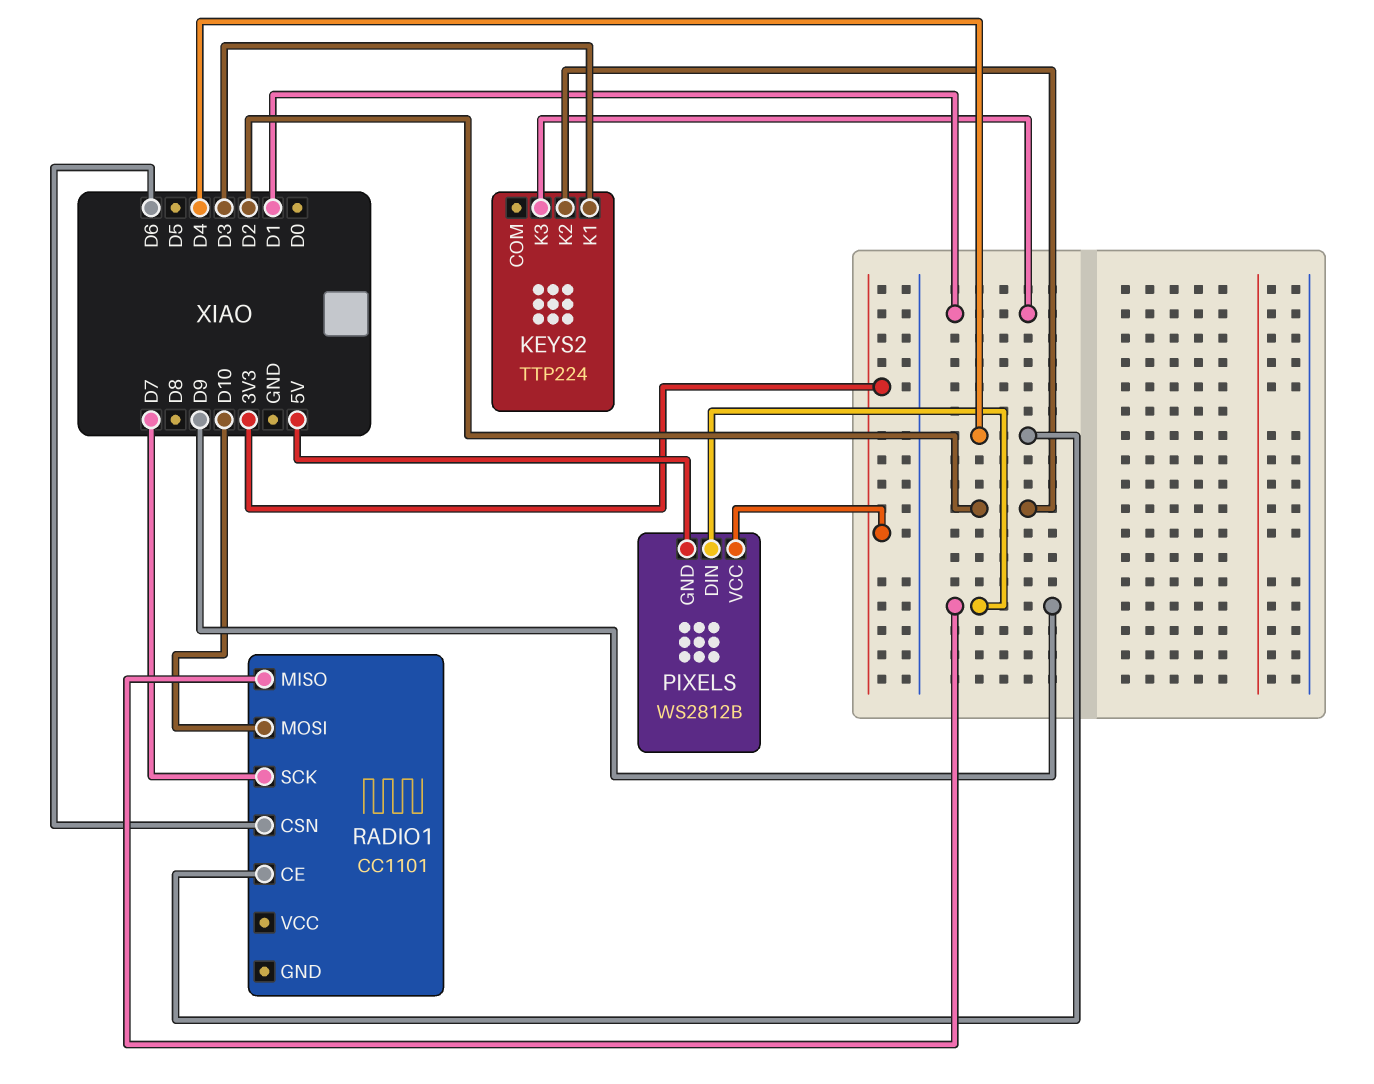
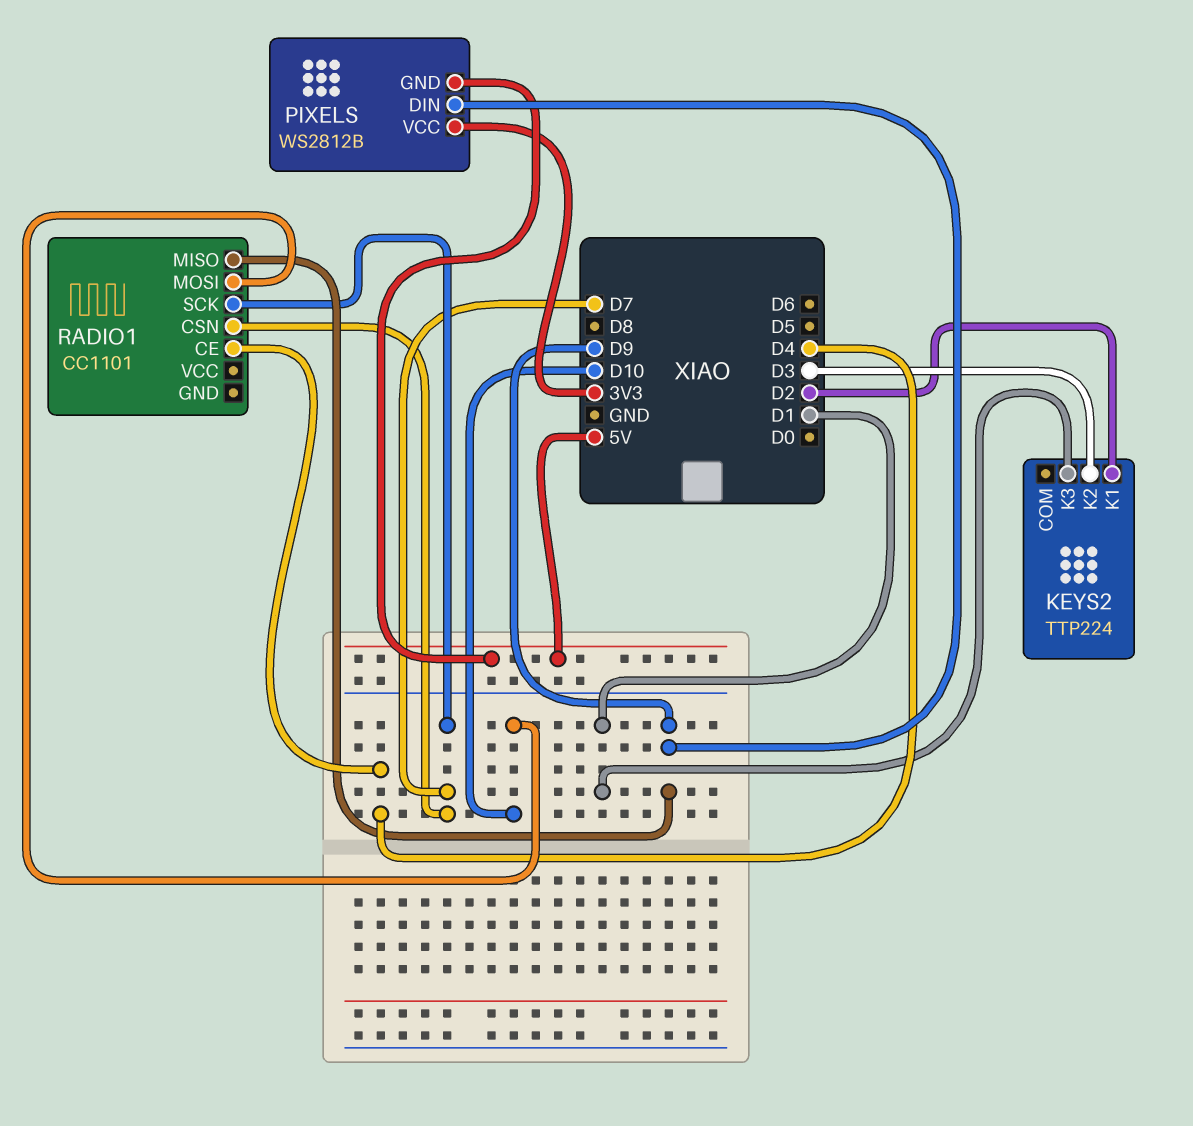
KEYS2 pin K1: D3 -> D2
KEYS2 pin K2: D2 -> D3
RADIO1 pin CSN: D6 -> D7

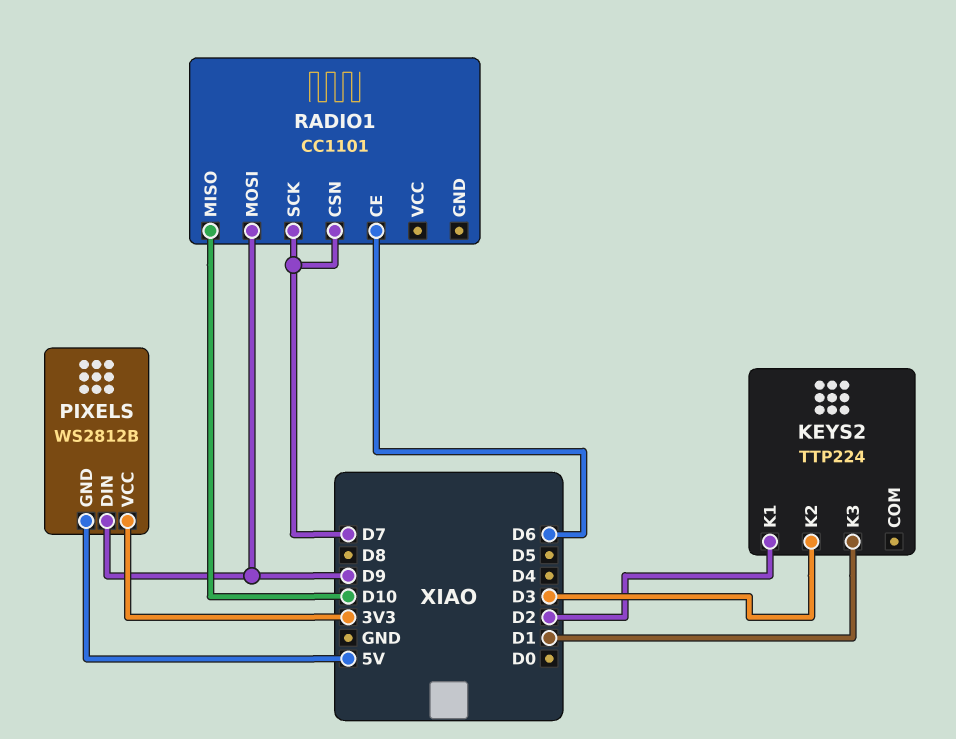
RADIO1 pin CE: D4 -> D6
RADIO1 pin MISO: D9 -> D10
RADIO1 pin MOSI: D10 -> D9

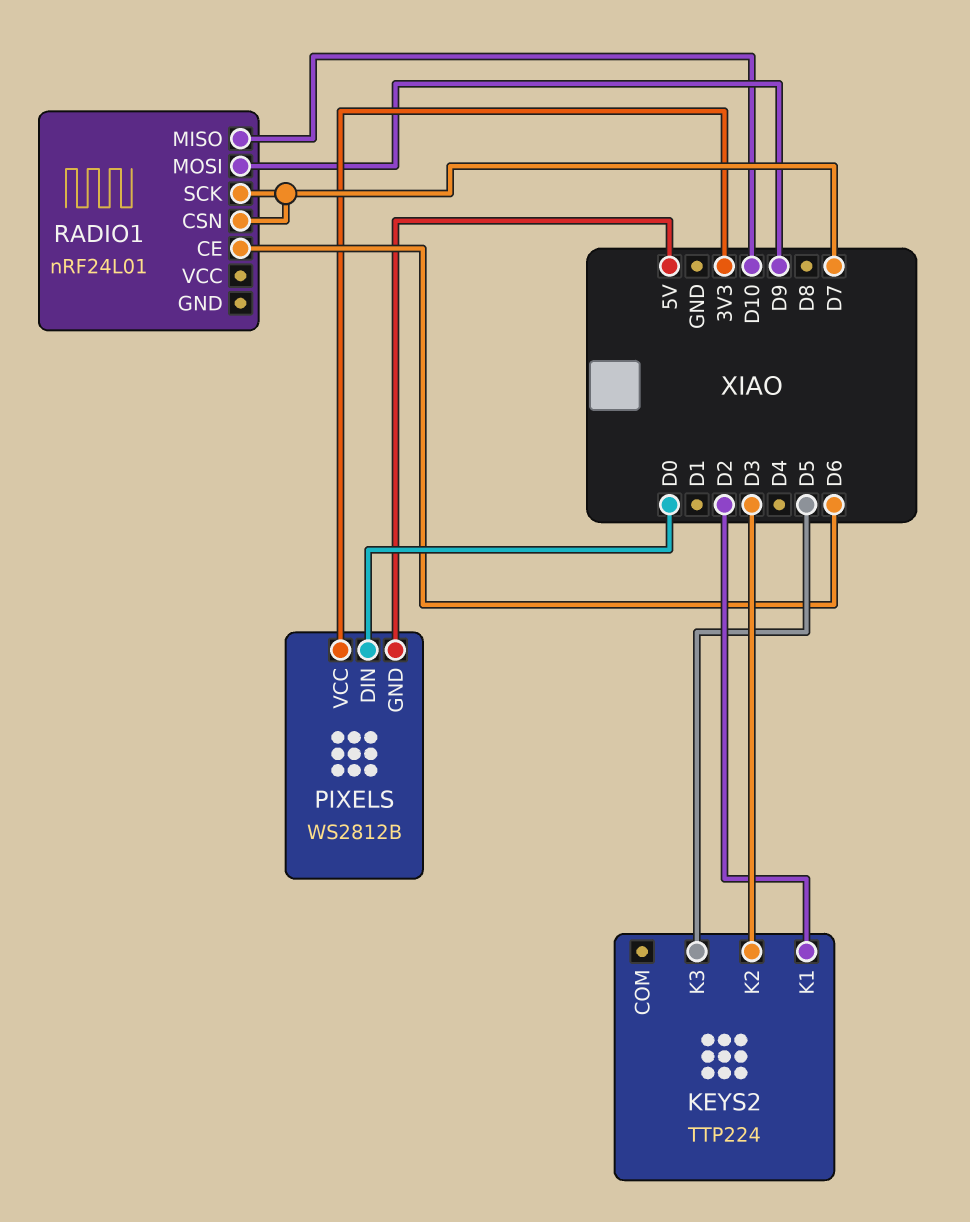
KEYS2 pin K3: D1 -> D5
PIXELS pin DIN: D9 -> D0
RADIO1: CC1101 -> nRF24L01

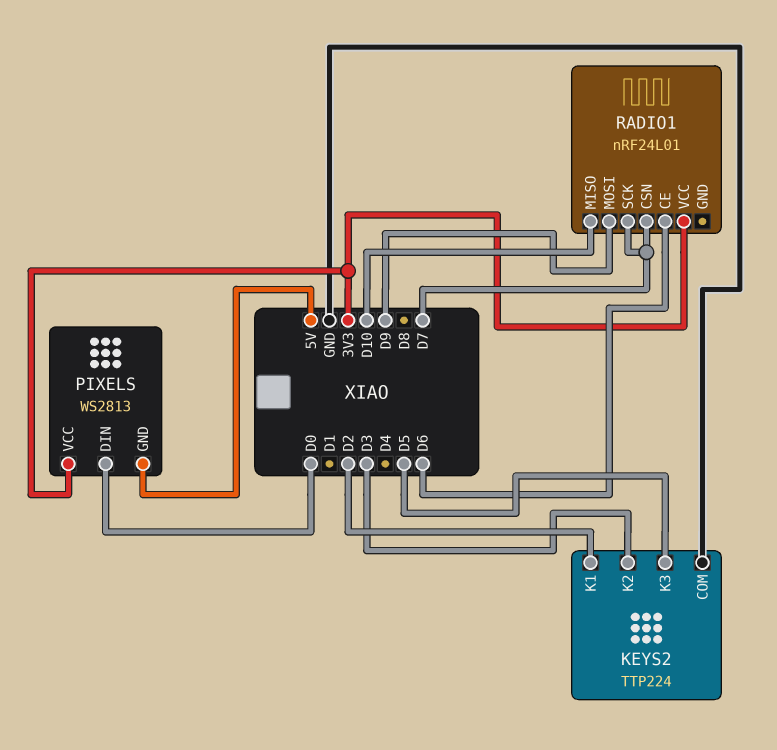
KEYS2 pin COM: none -> GND
PIXELS: WS2812B -> WS2813
RADIO1 pin VCC: none -> 3V3

